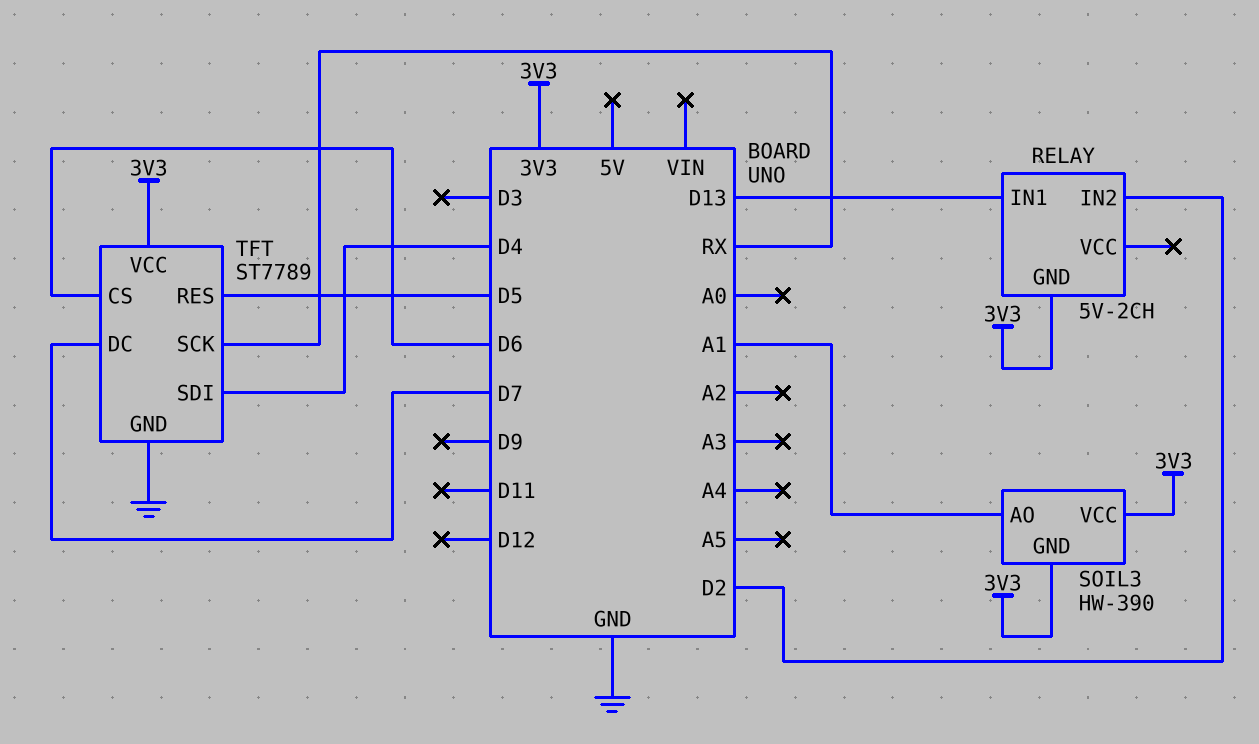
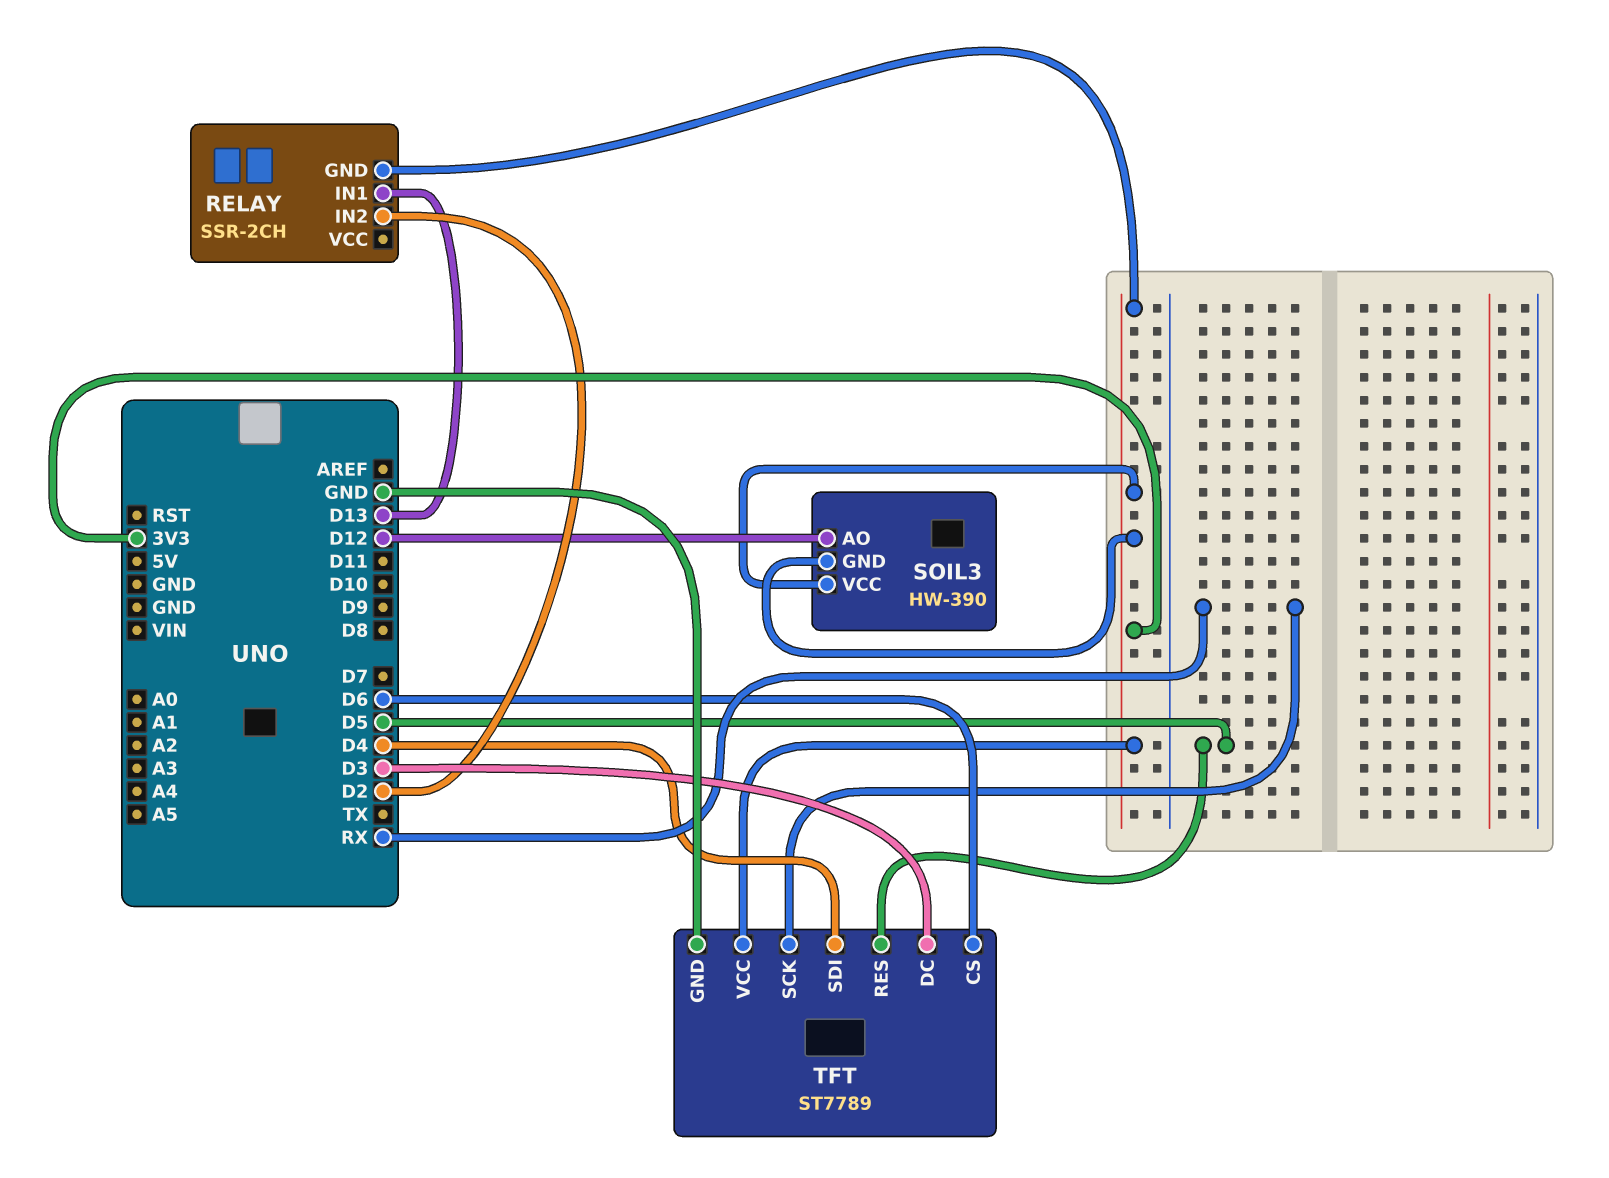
RELAY: 5V-2CH -> SSR-2CH
SOIL3 pin AO: A1 -> D12
TFT pin DC: D7 -> D3

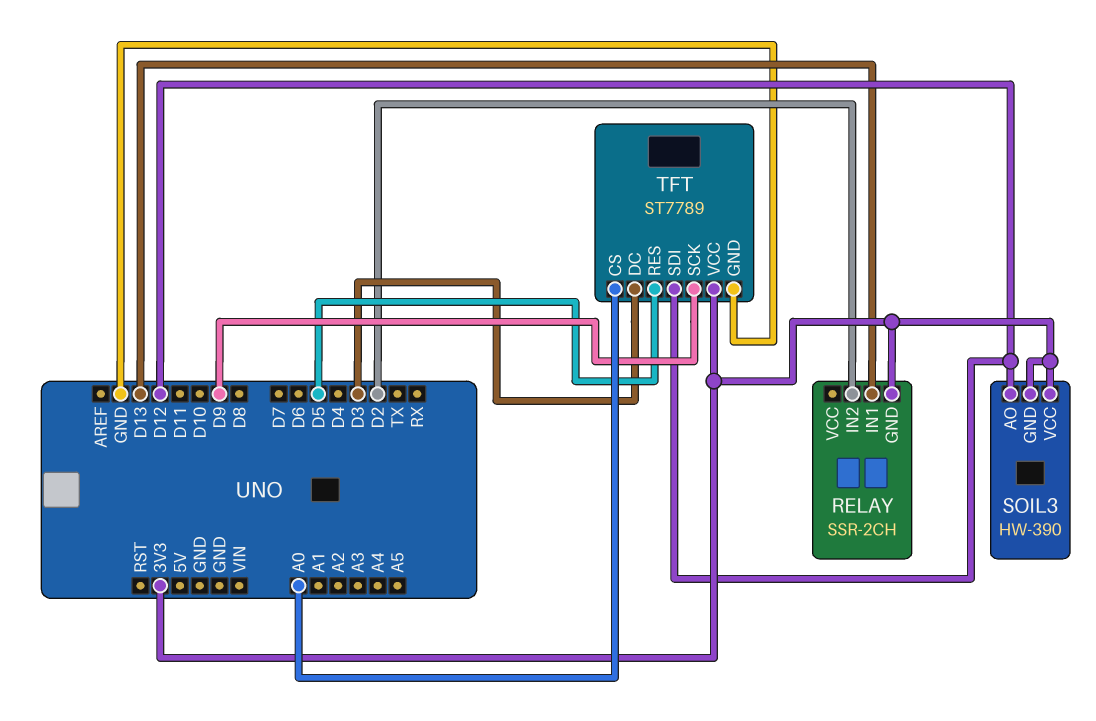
TFT pin CS: D6 -> A0
TFT pin SCK: RX -> D9
TFT pin SDI: D4 -> D12

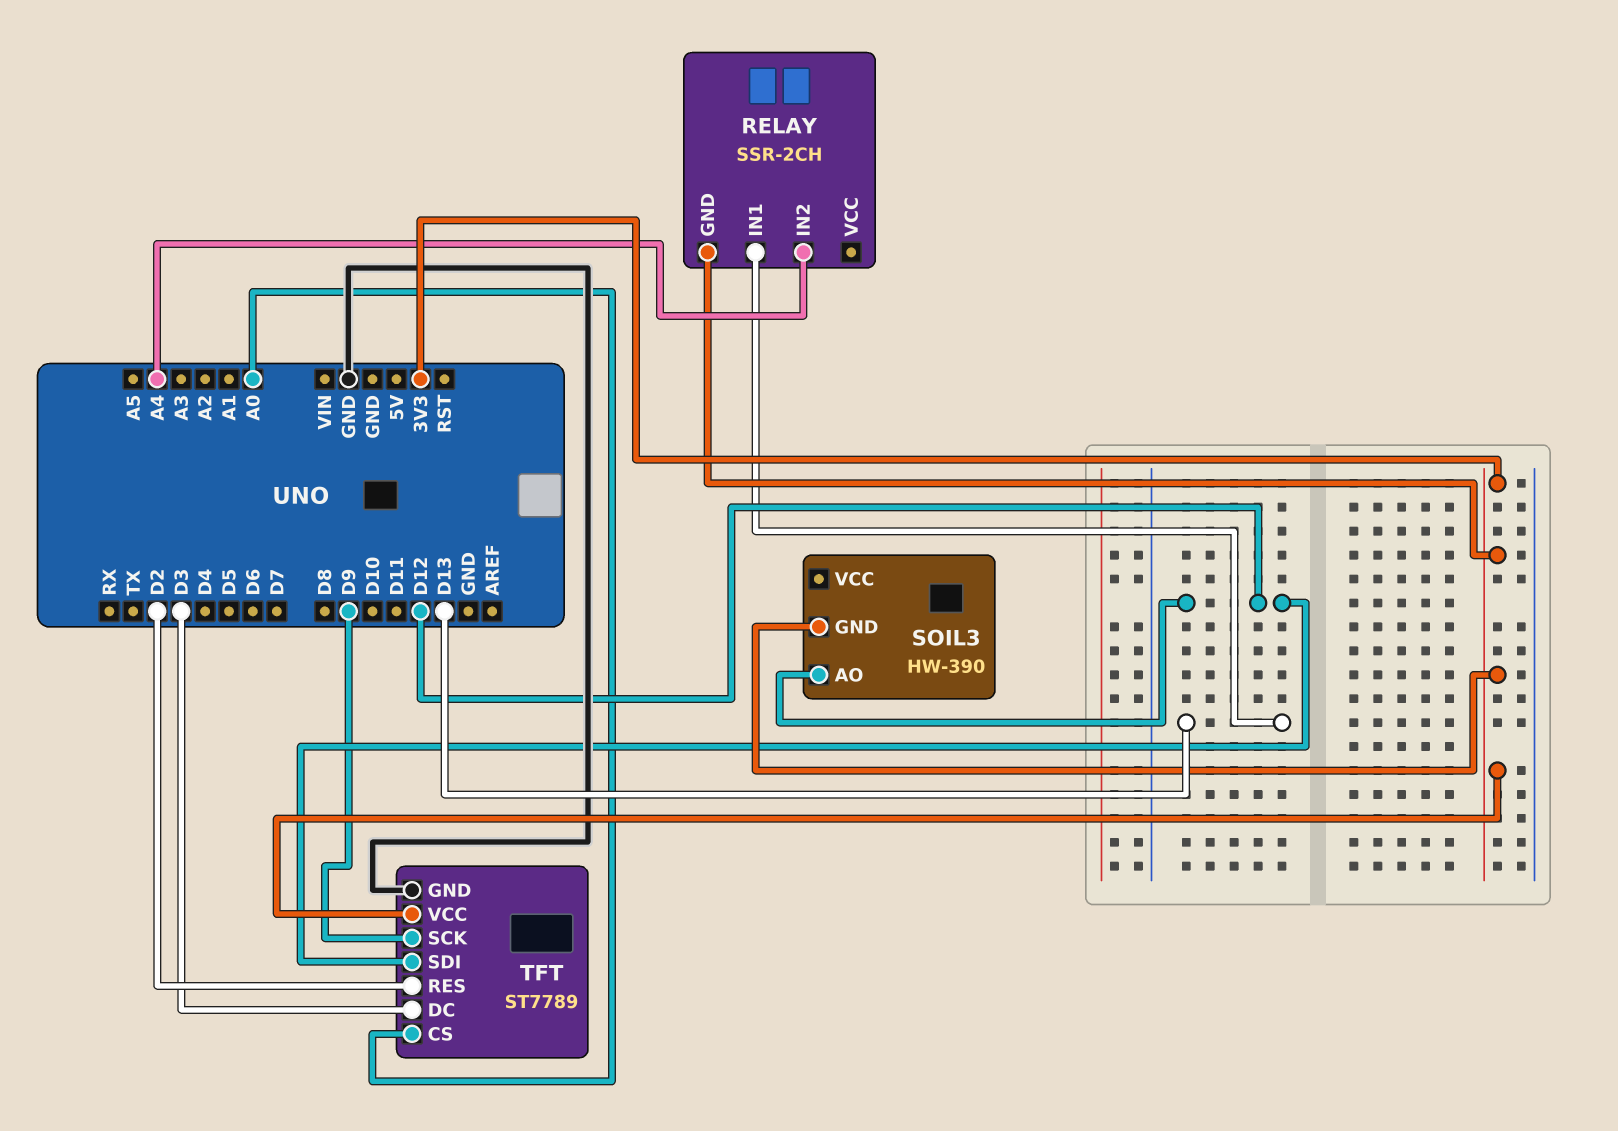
RELAY pin IN2: D2 -> A4
SOIL3 pin VCC: 3V3 -> none
TFT pin RES: D5 -> D2

